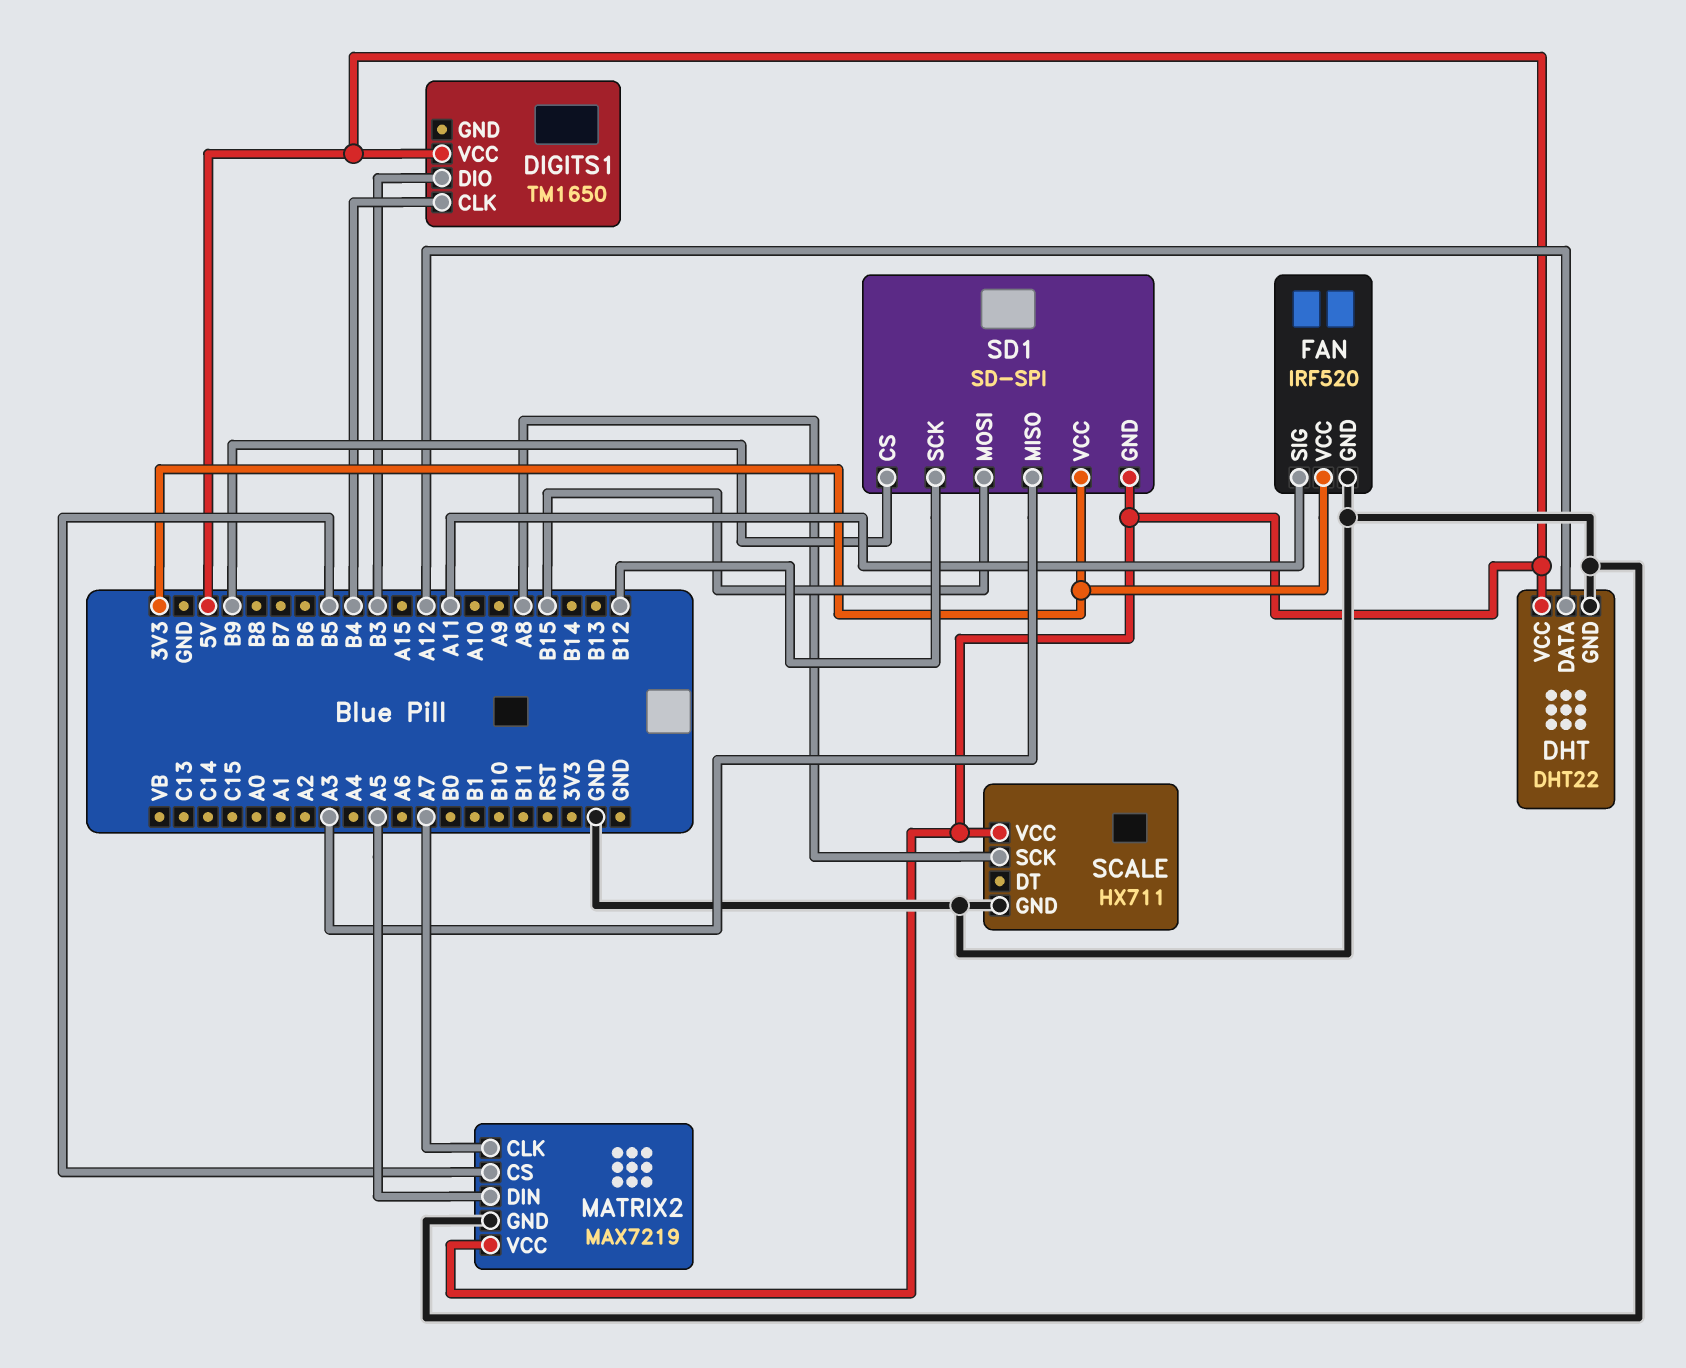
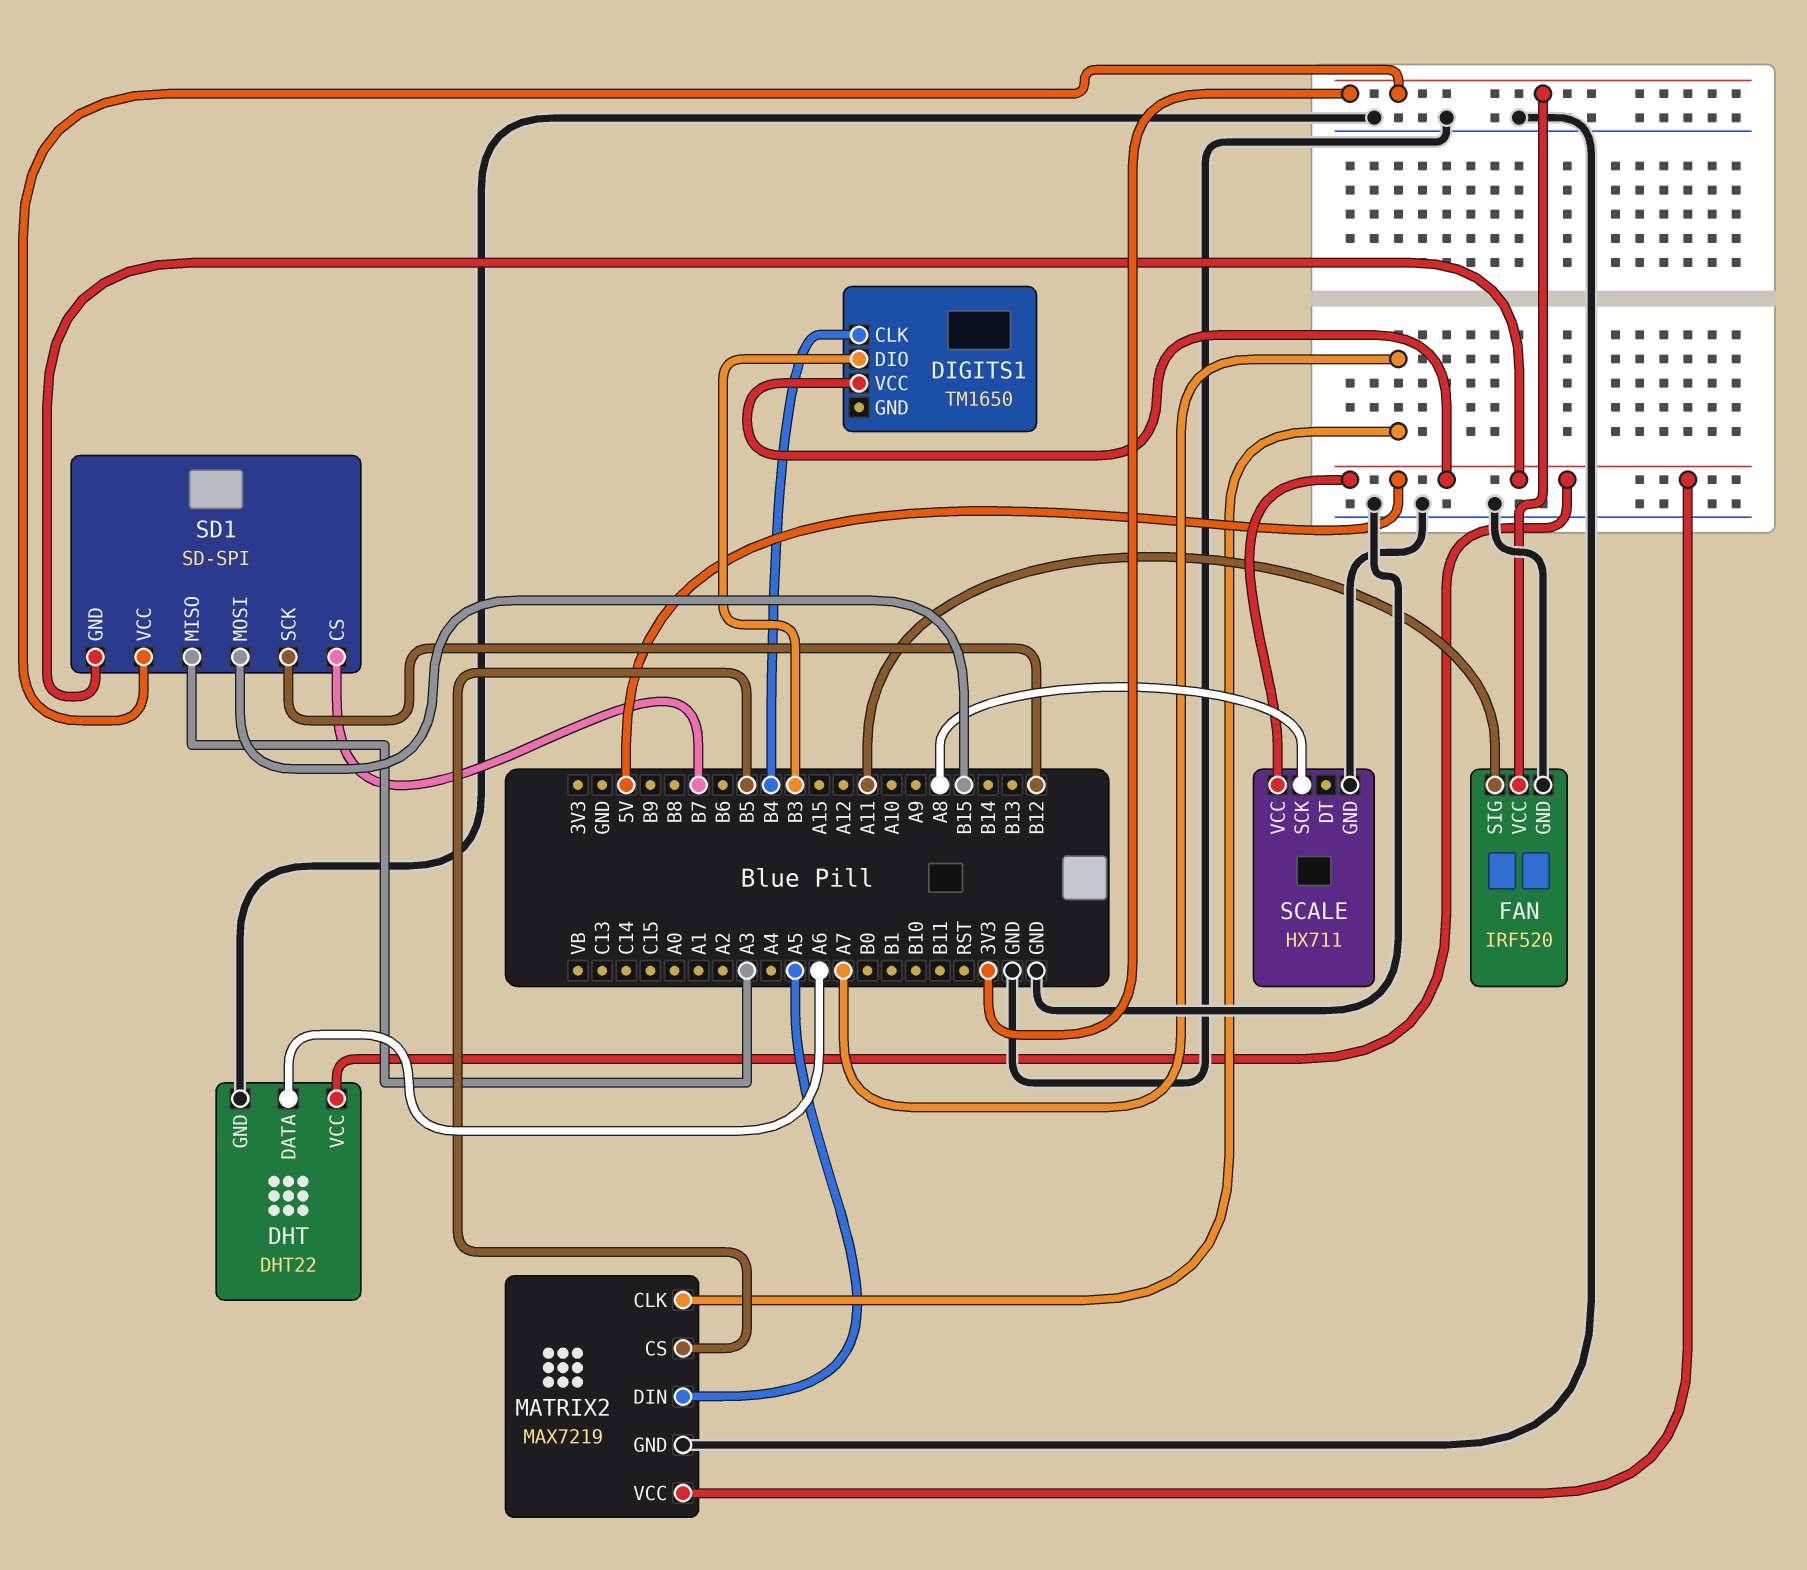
DHT pin DATA: A12 -> A6
SD1 pin CS: B9 -> B7

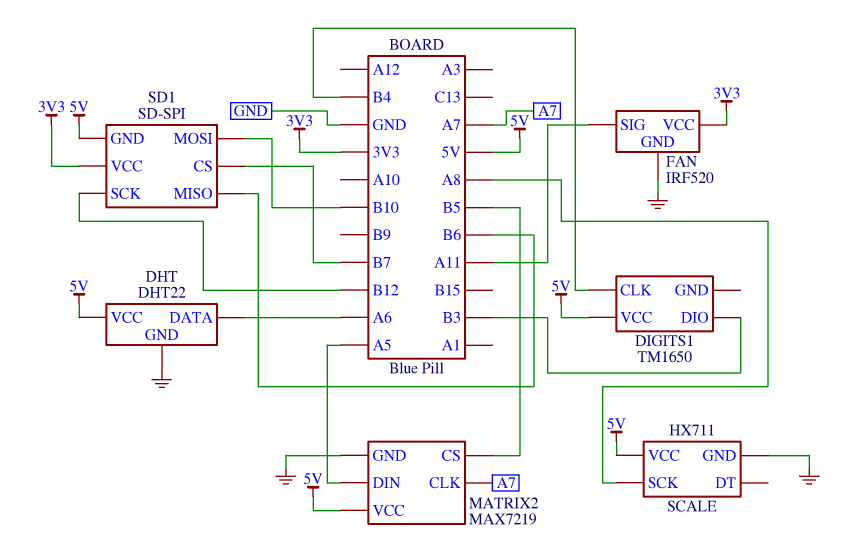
SD1 pin MISO: A3 -> B6
SD1 pin MOSI: B15 -> B10

